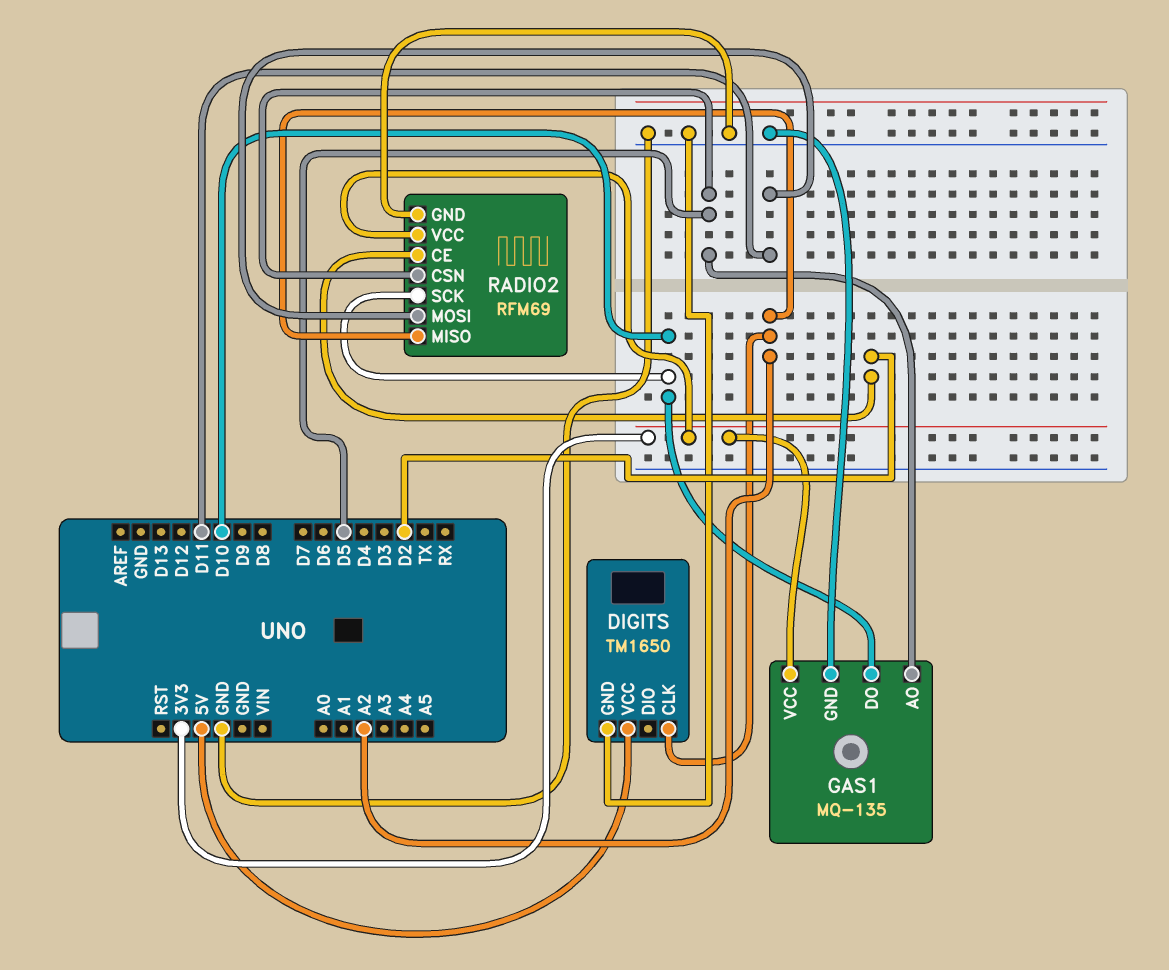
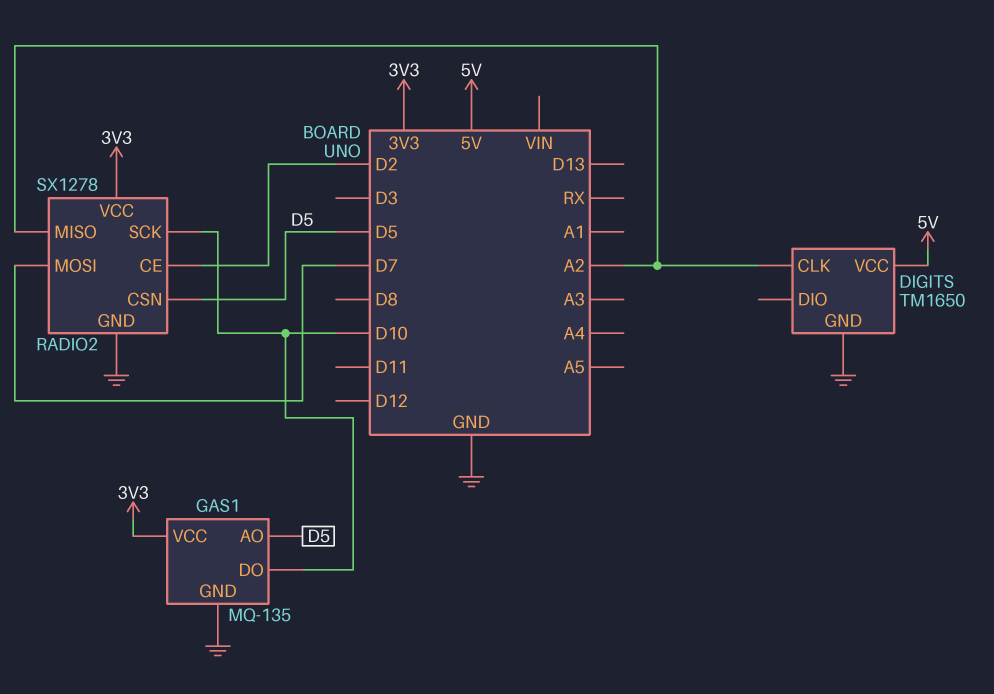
RADIO2: RFM69 -> SX1278
RADIO2 pin MOSI: D11 -> D7

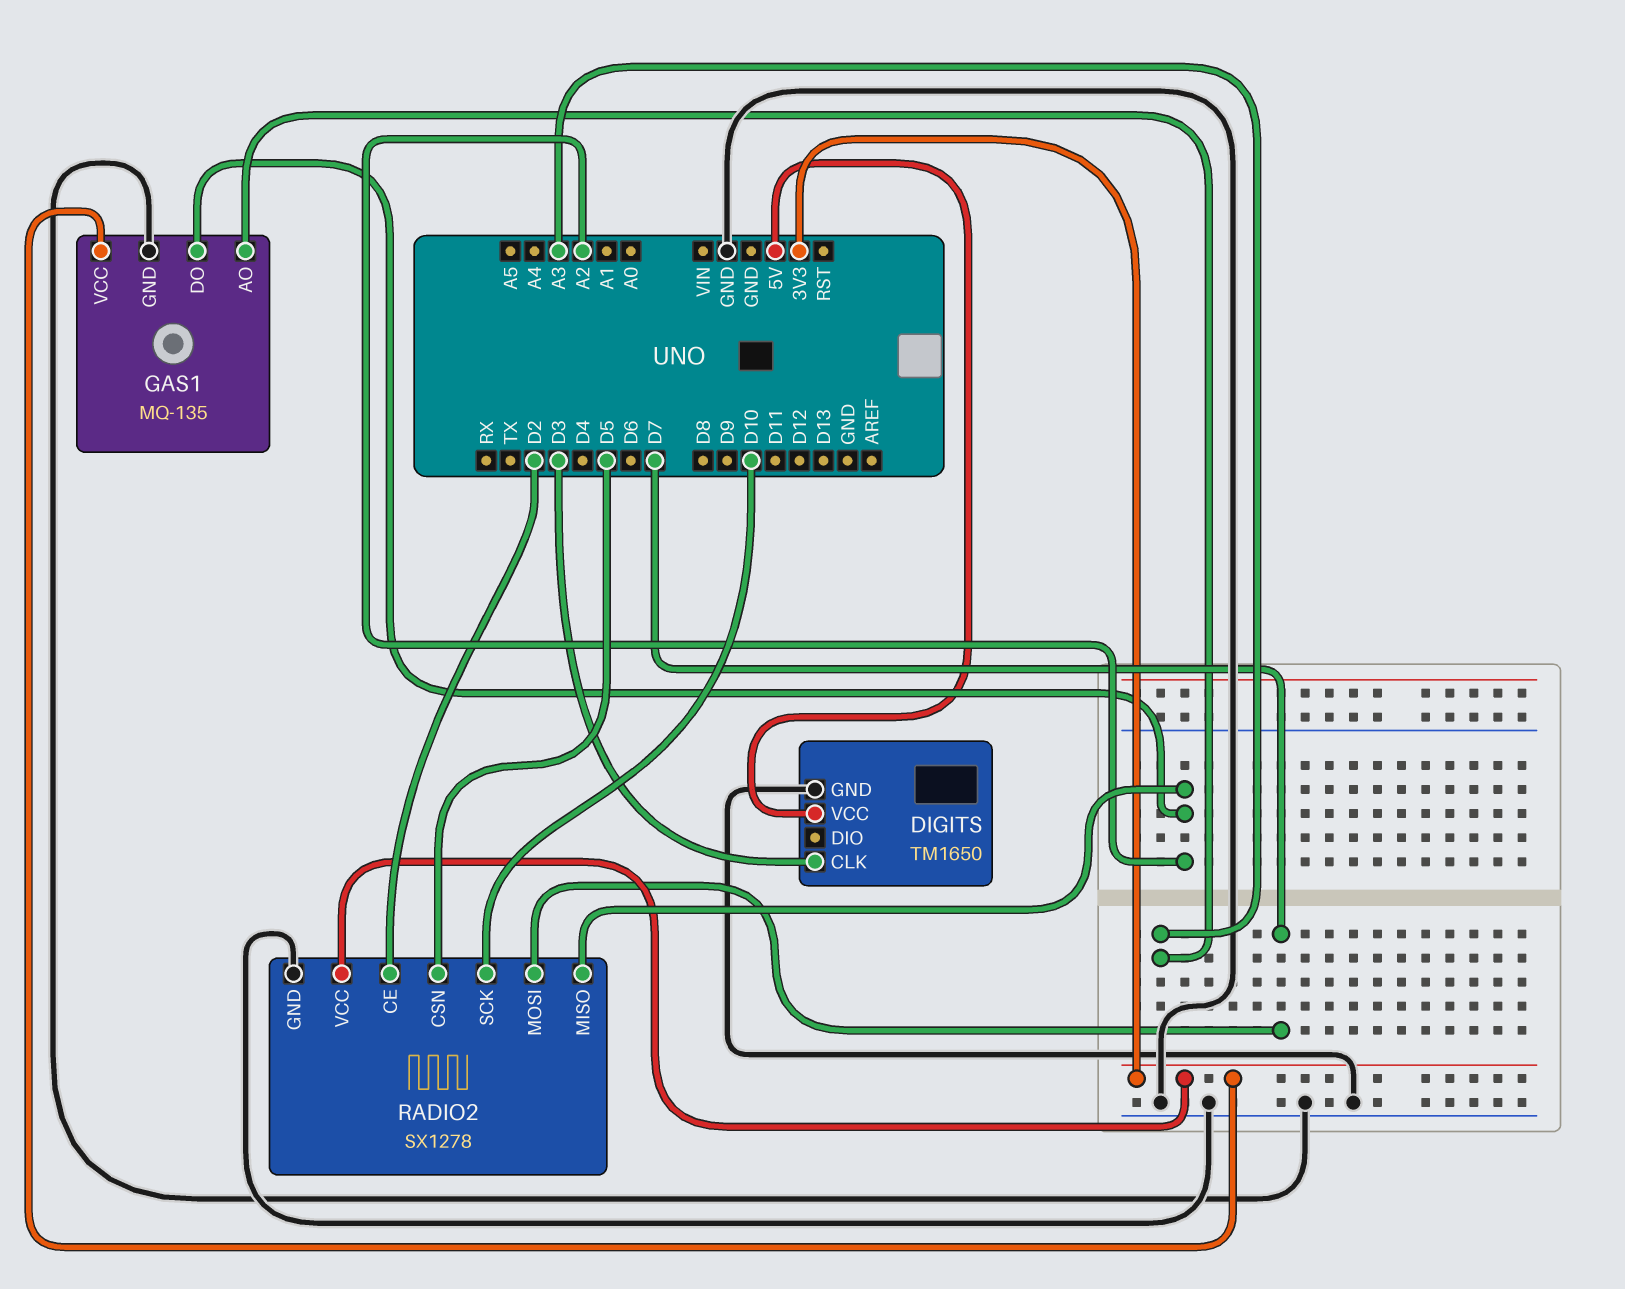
DIGITS pin CLK: A2 -> D3
GAS1 pin AO: D5 -> A3
GAS1 pin DO: D10 -> A2

